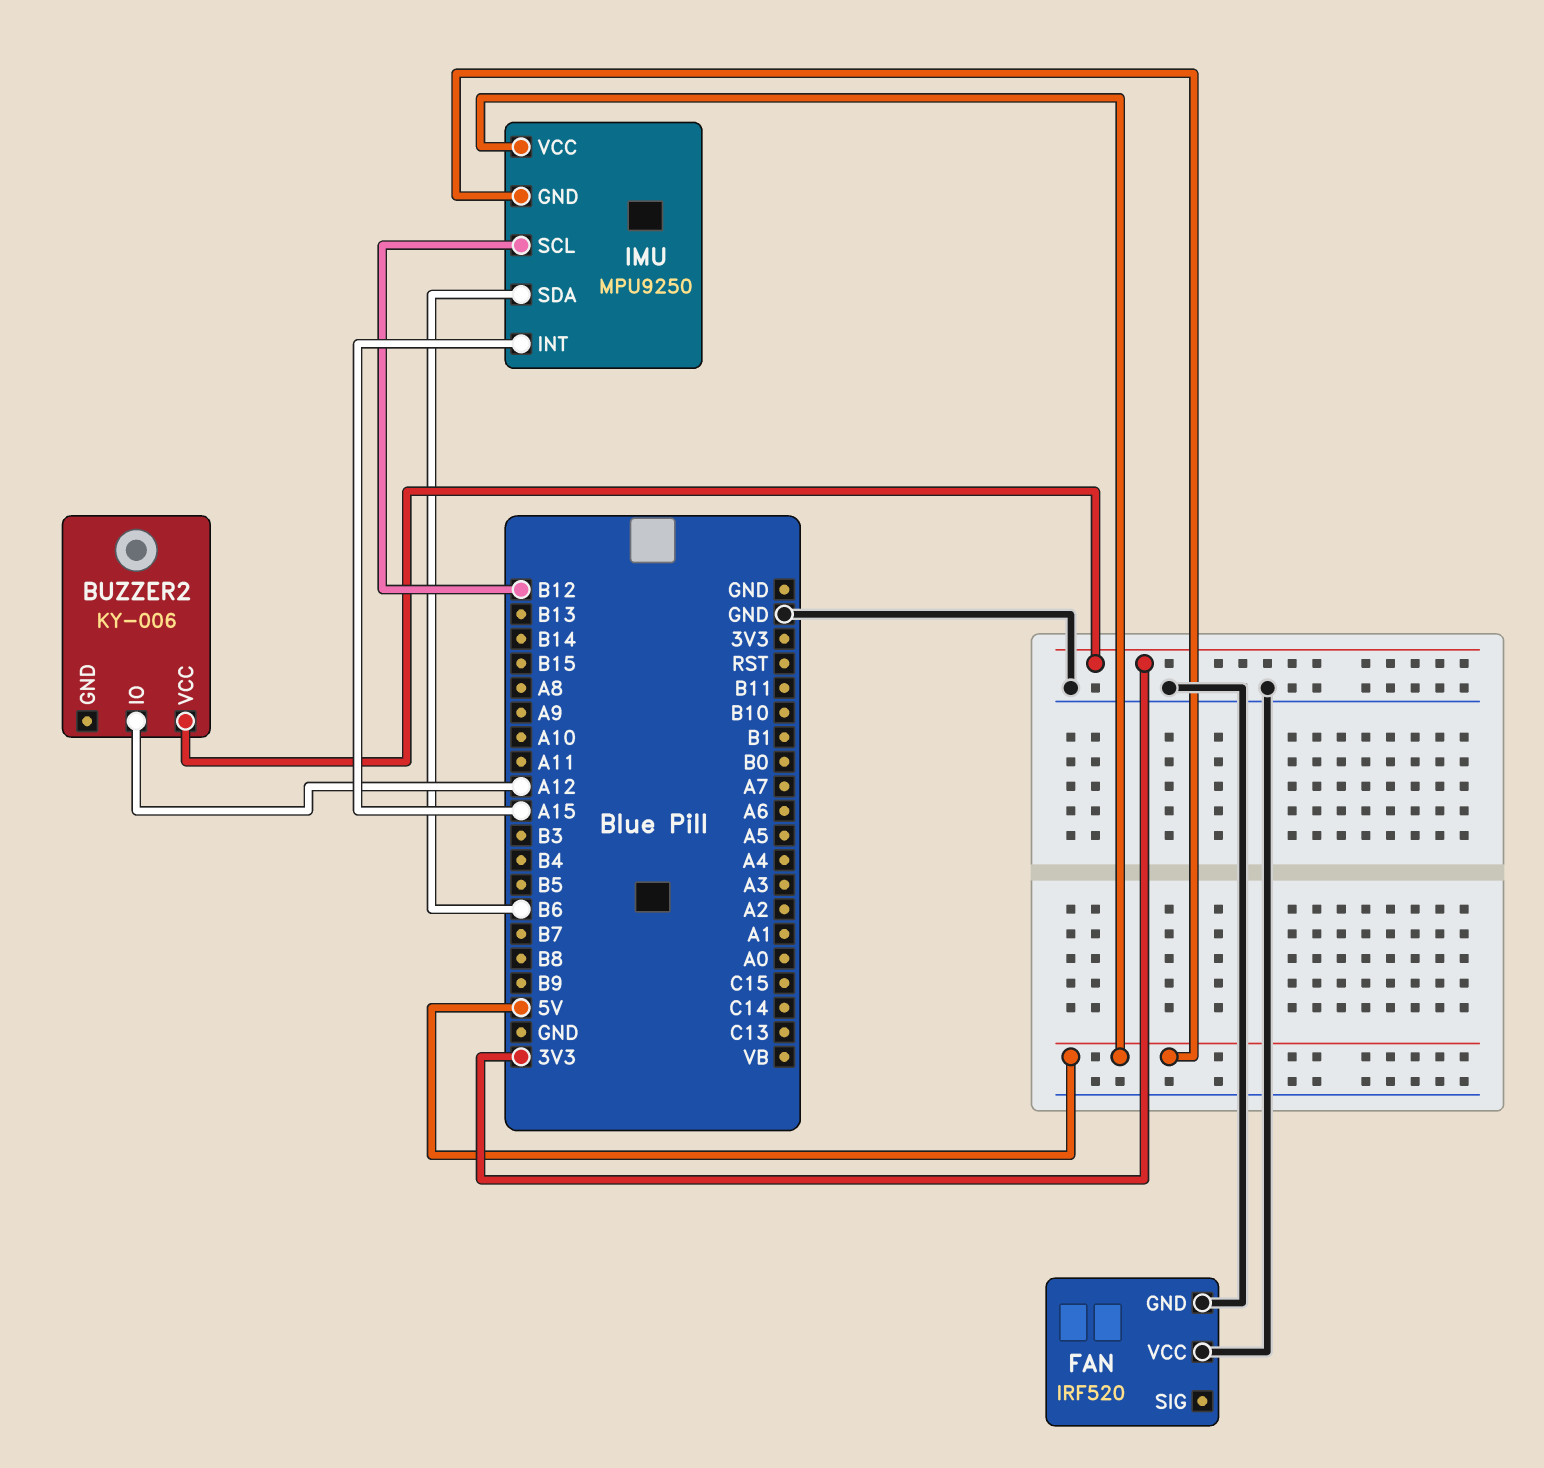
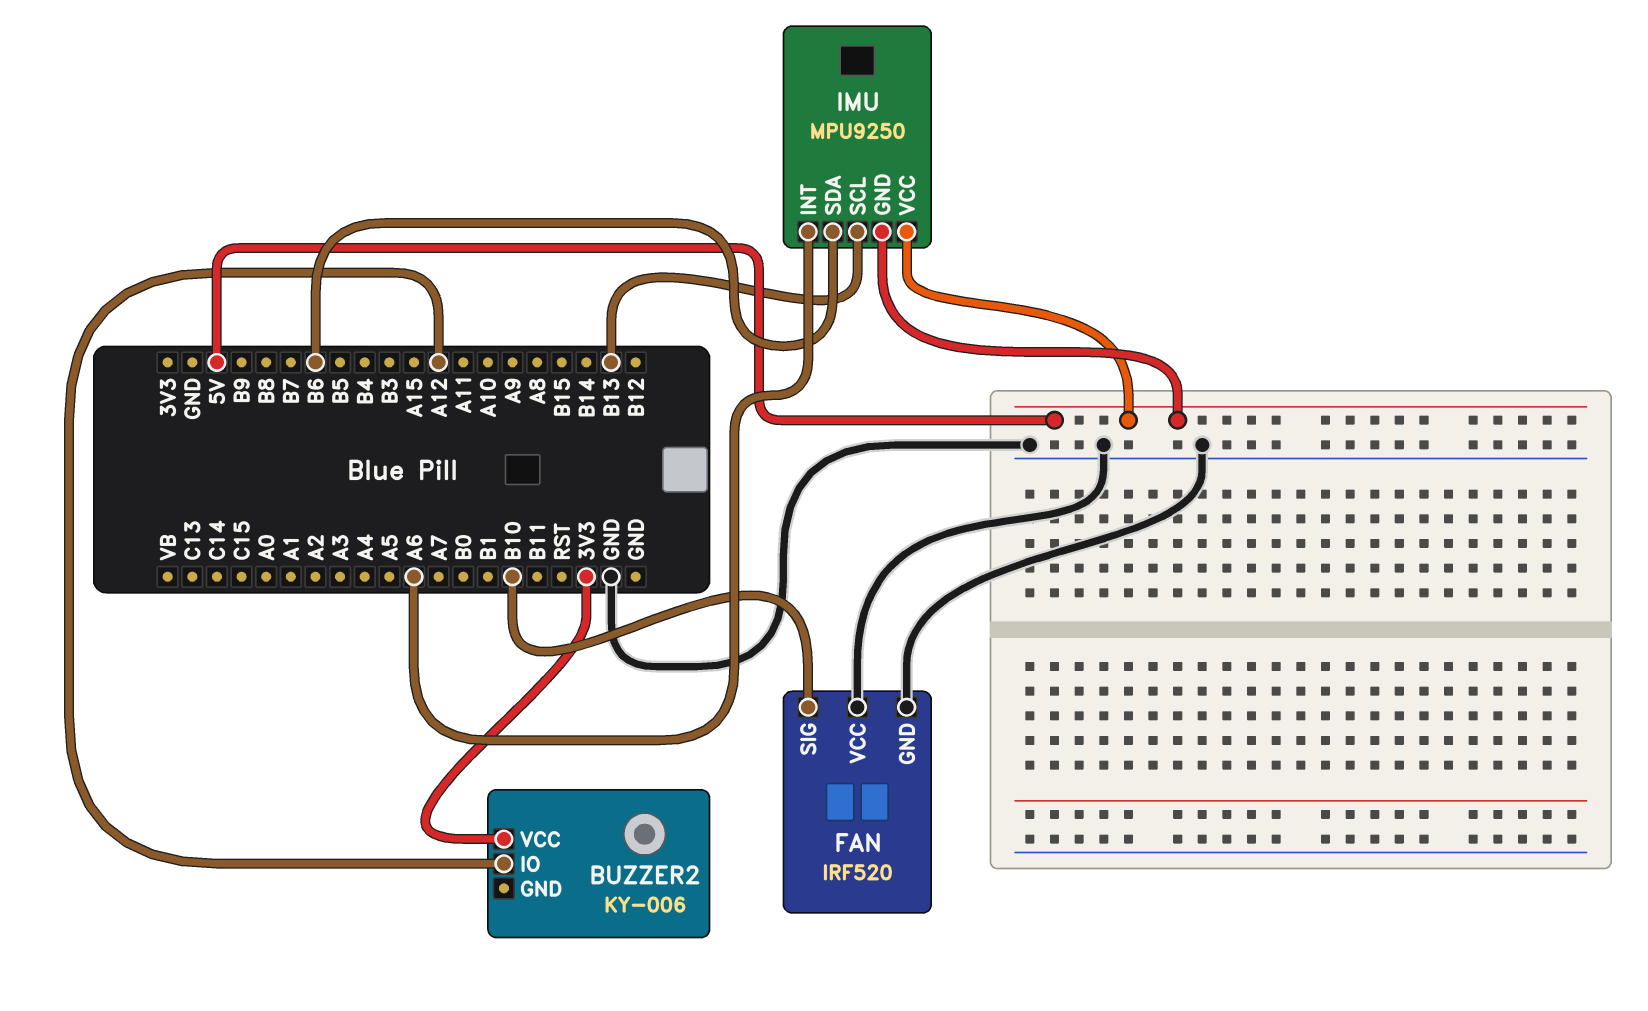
FAN pin SIG: none -> B10
IMU pin INT: A15 -> A6
IMU pin SCL: B12 -> B13

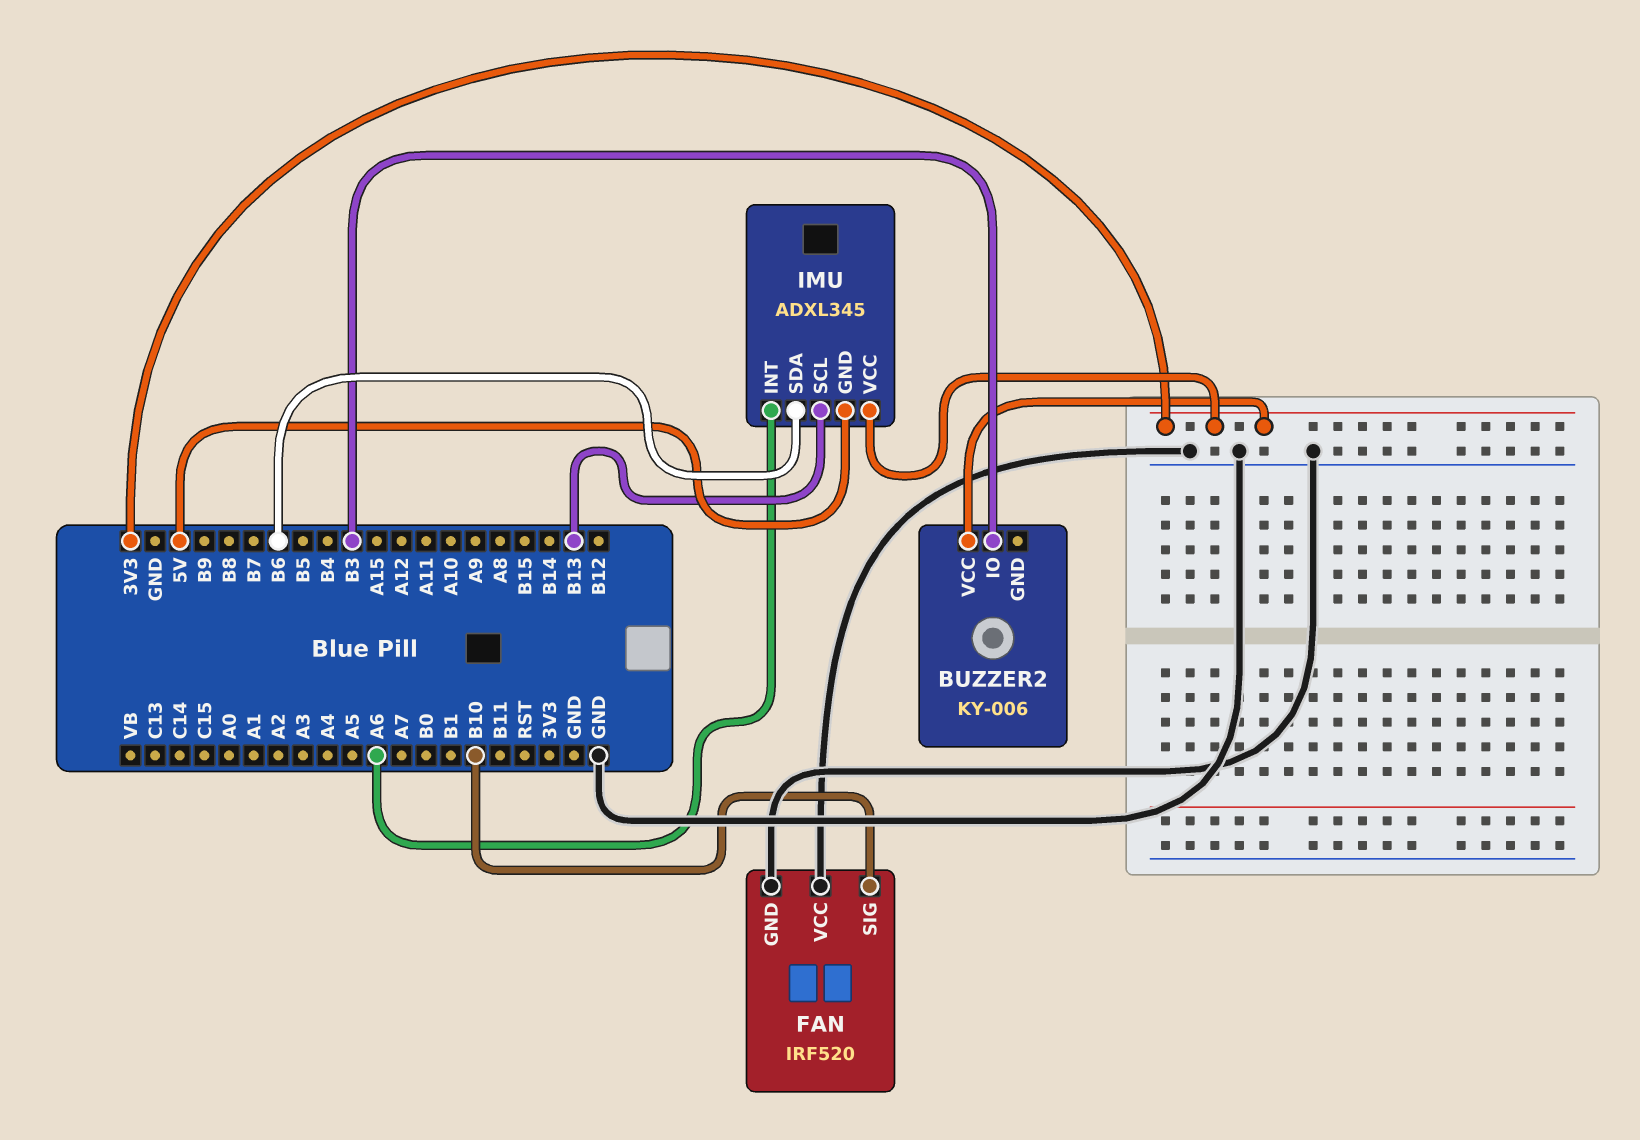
BUZZER2 pin IO: A12 -> B3
IMU: MPU9250 -> ADXL345
IMU pin VCC: 5V -> 3V3

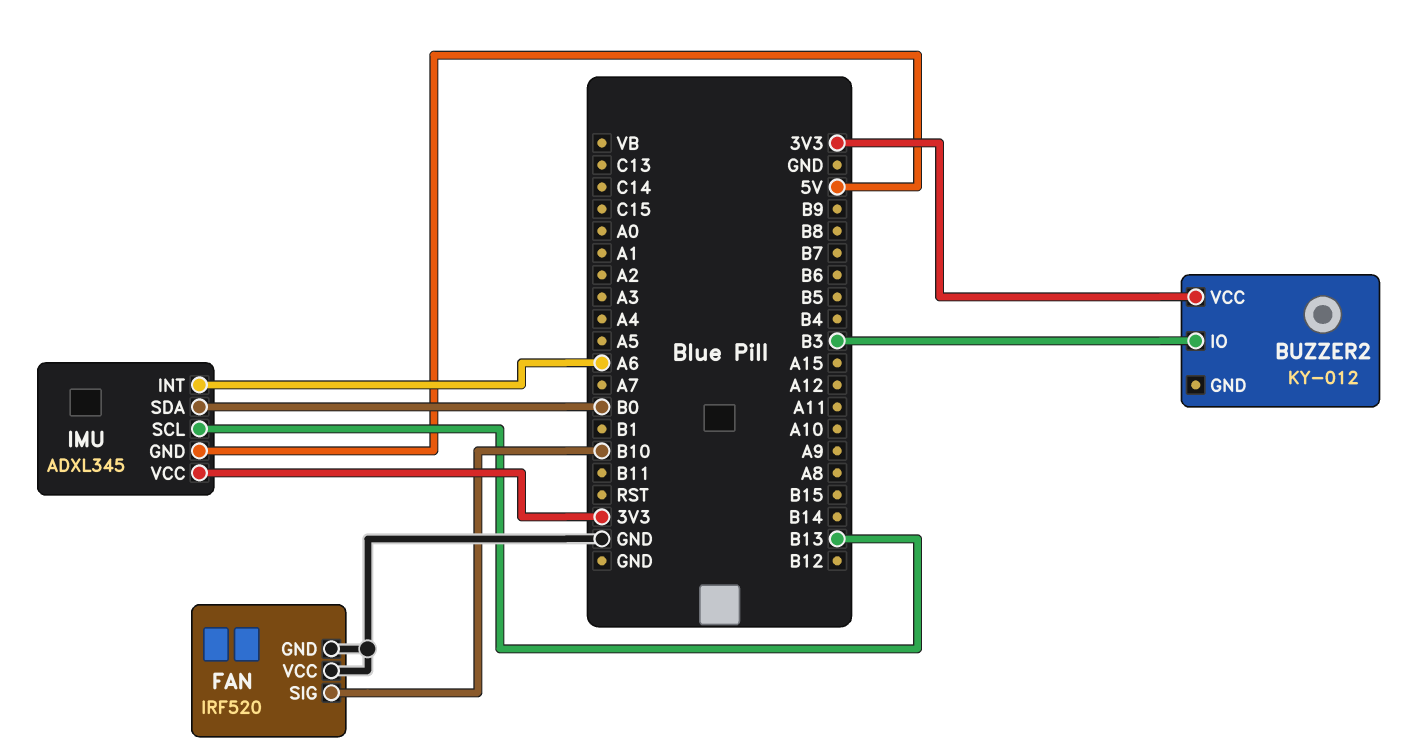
BUZZER2: KY-006 -> KY-012
IMU pin SDA: B6 -> B0

